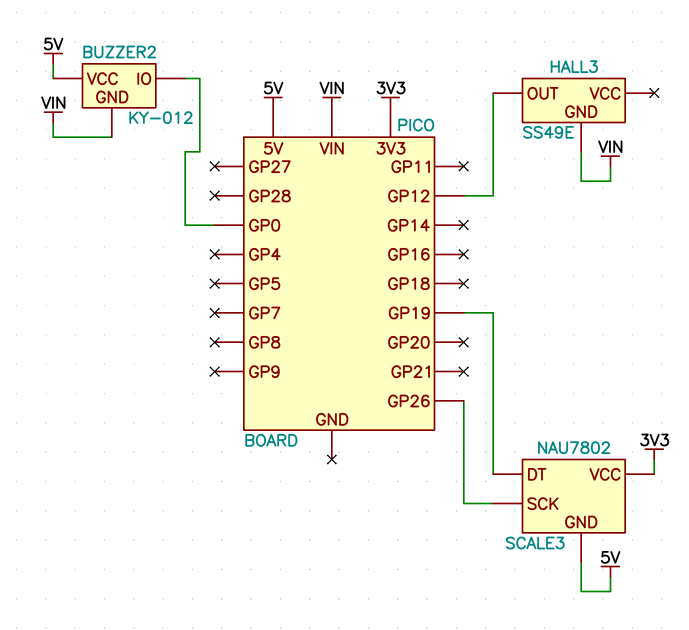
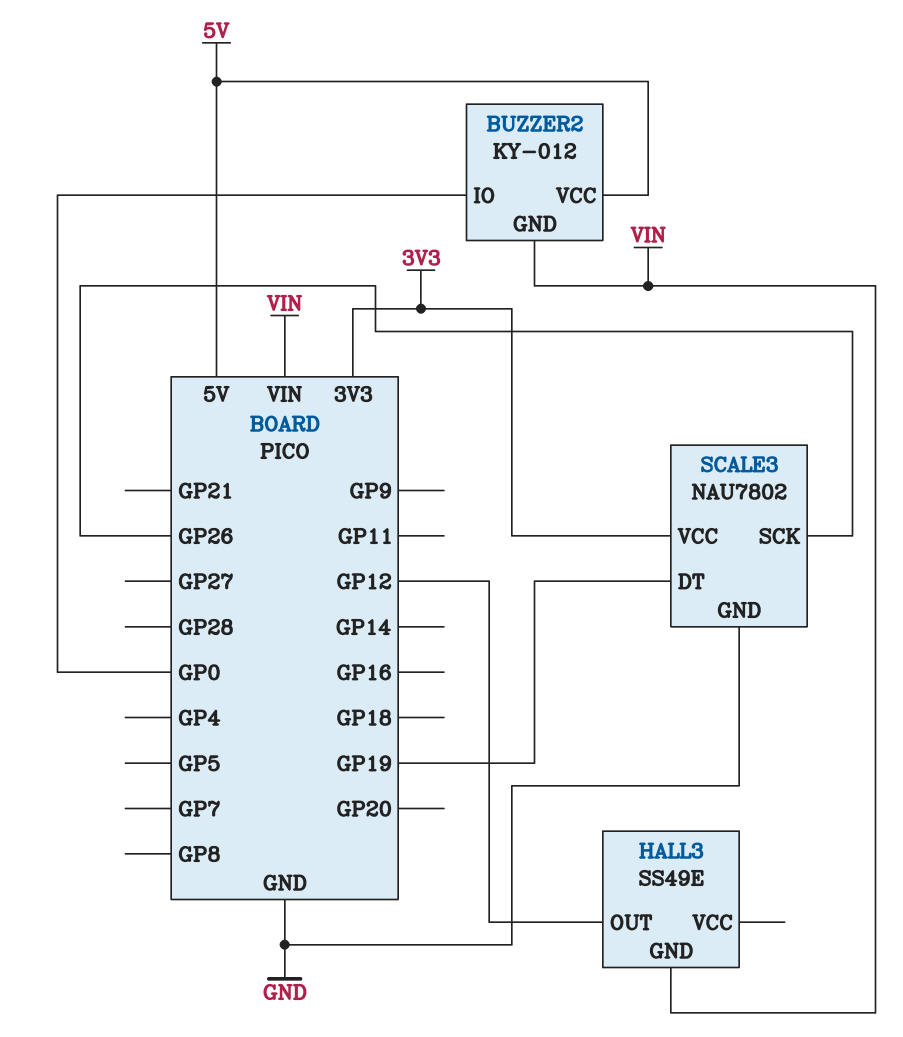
SCALE3 pin GND: 5V -> GND

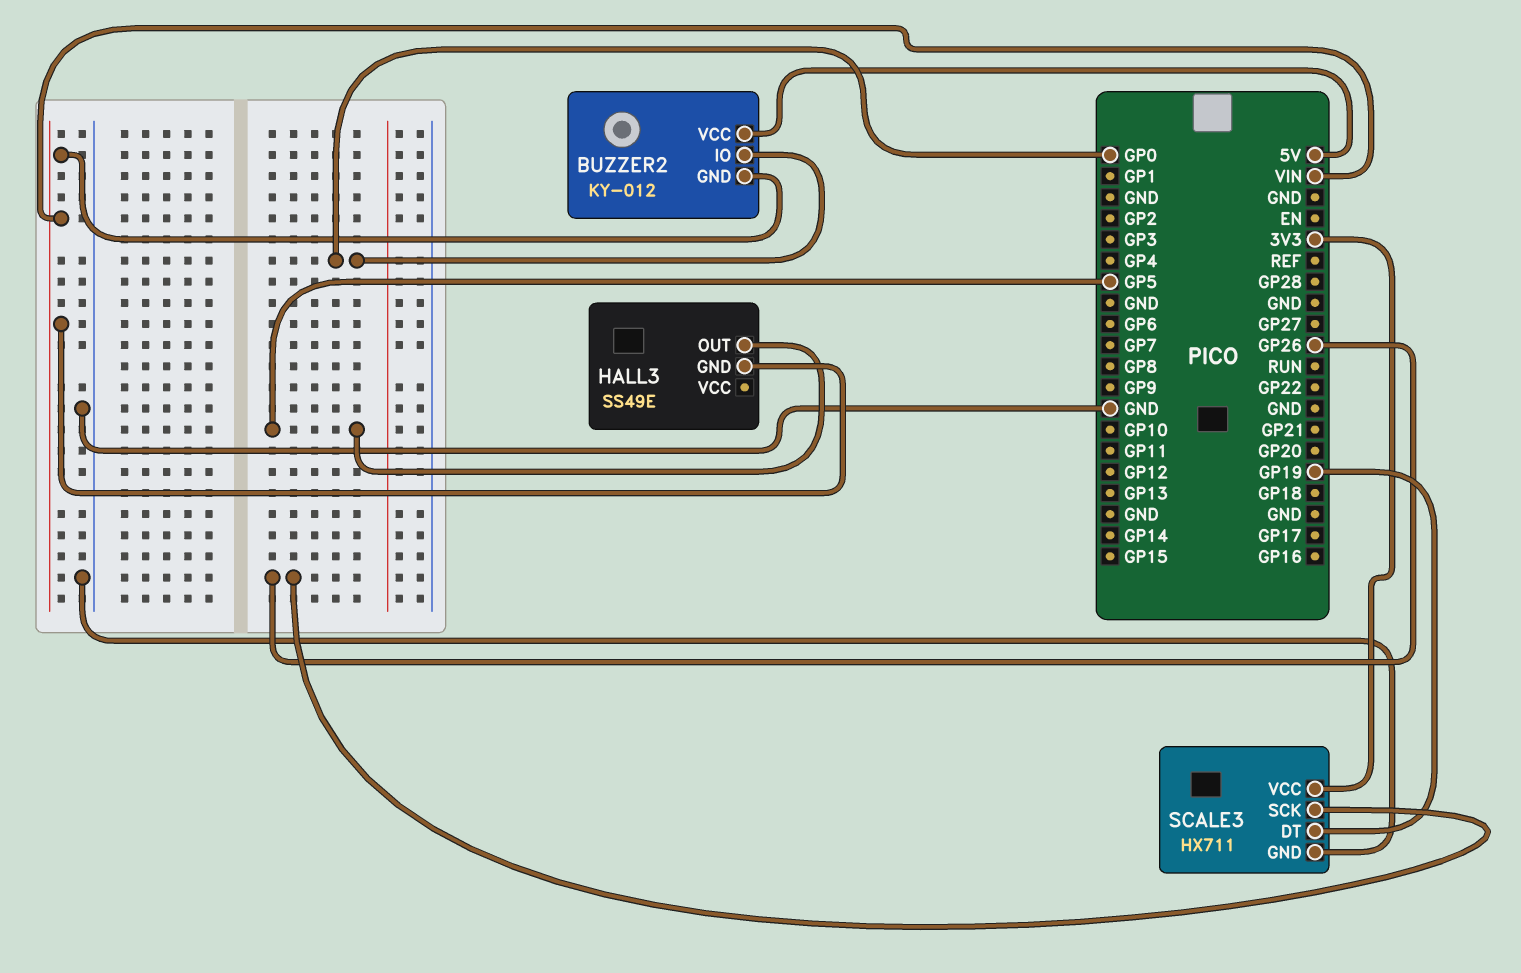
HALL3 pin OUT: GP12 -> GP5
SCALE3: NAU7802 -> HX711

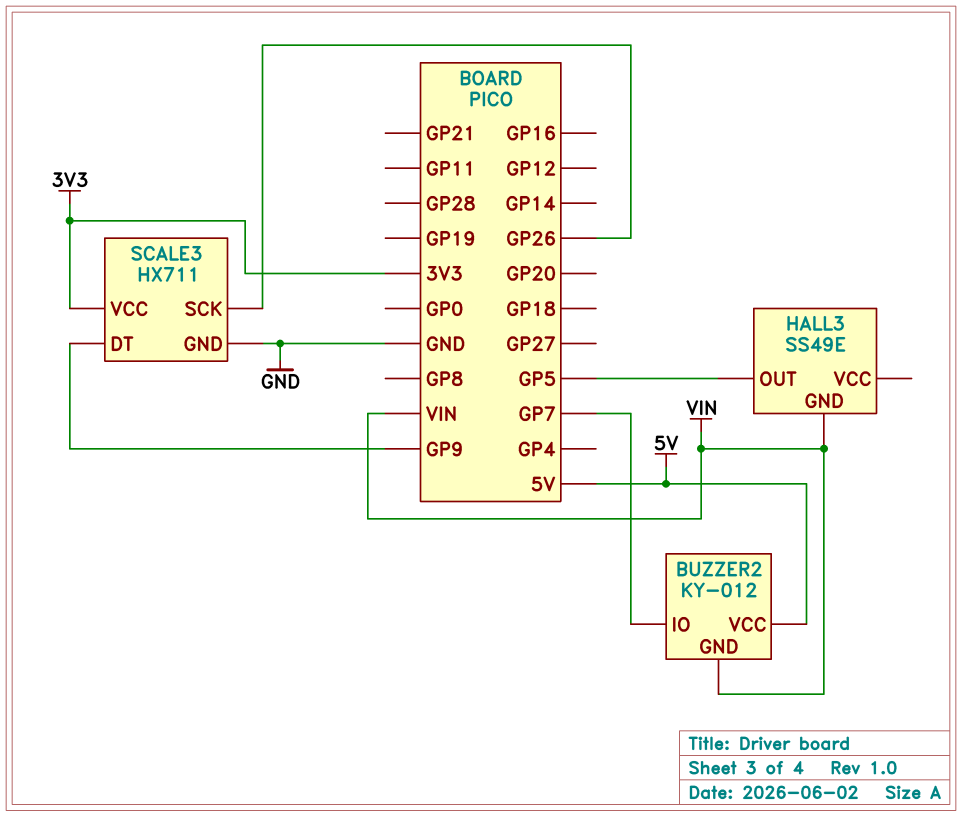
BUZZER2 pin IO: GP0 -> GP7
SCALE3 pin DT: GP19 -> GP9

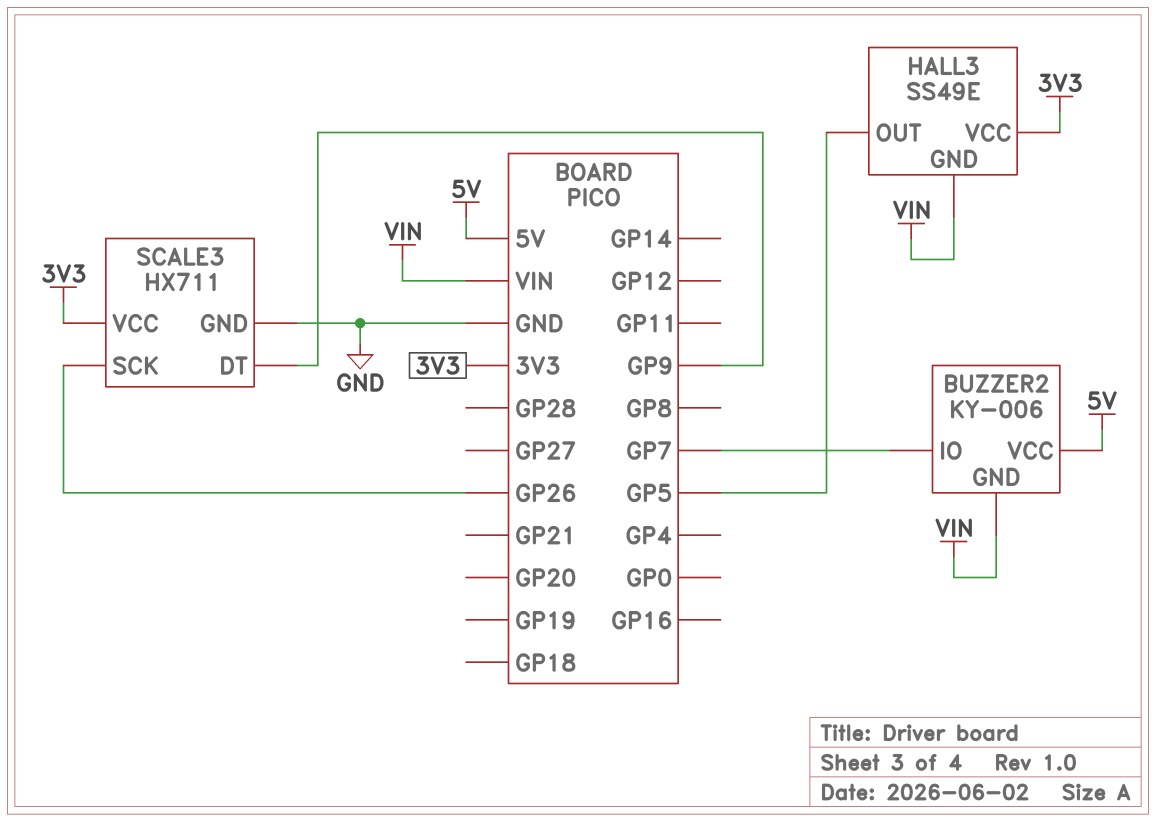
BUZZER2: KY-012 -> KY-006
HALL3 pin VCC: none -> 3V3

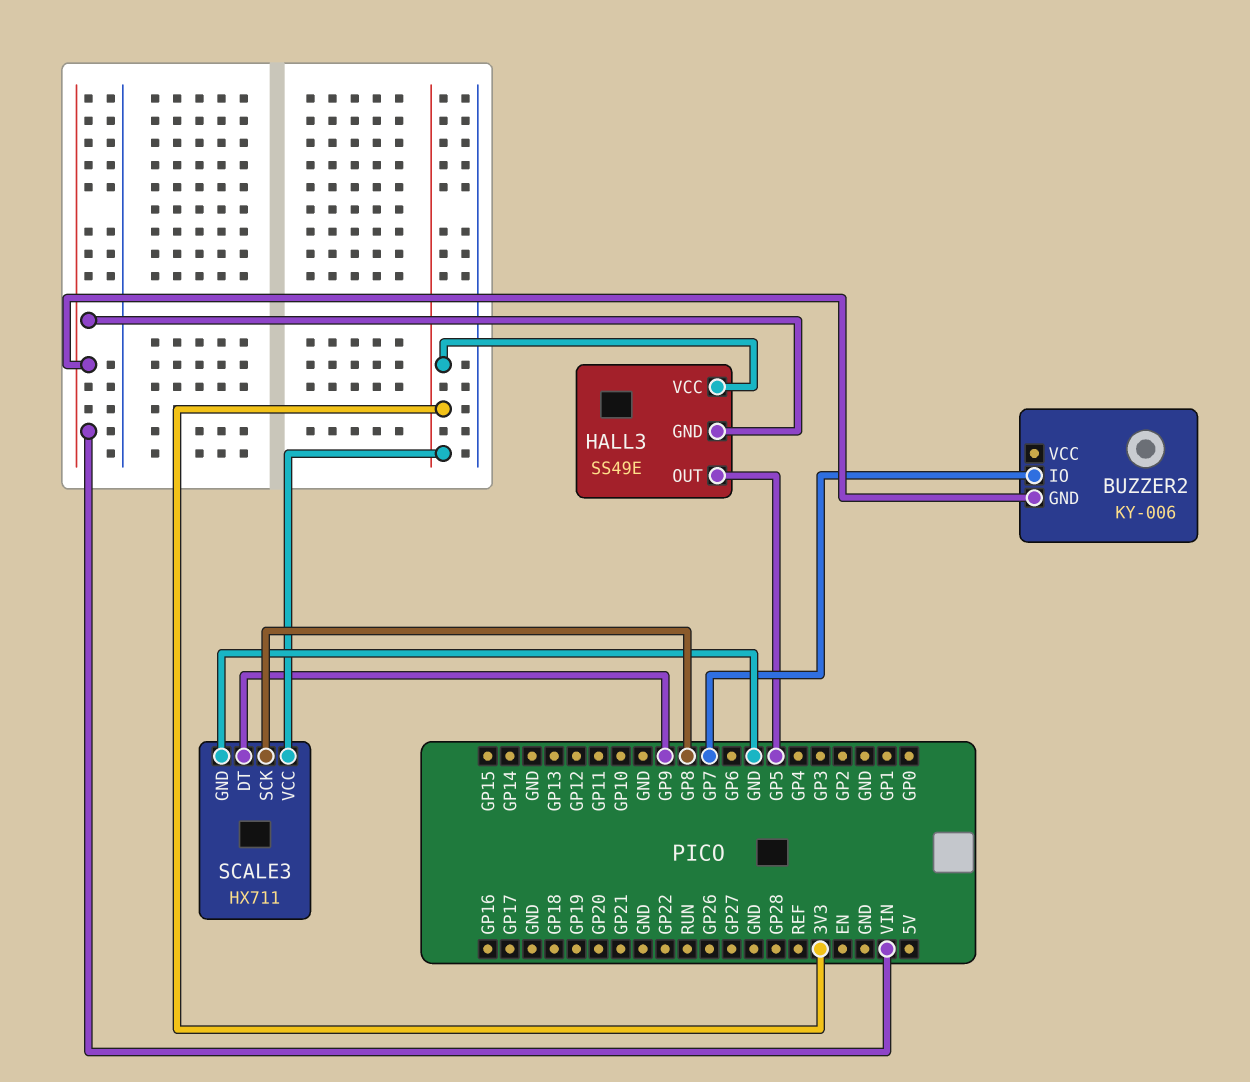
BUZZER2 pin VCC: 5V -> none
SCALE3 pin SCK: GP26 -> GP8

